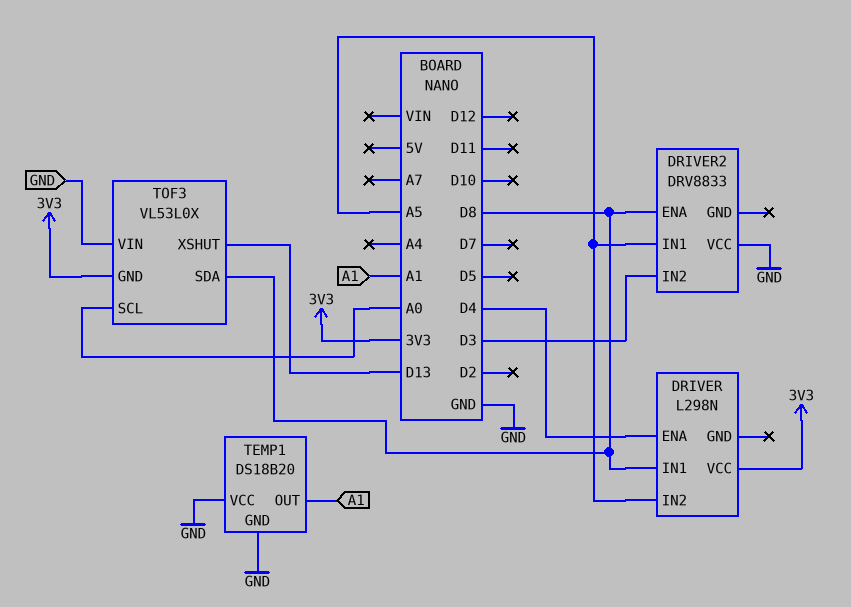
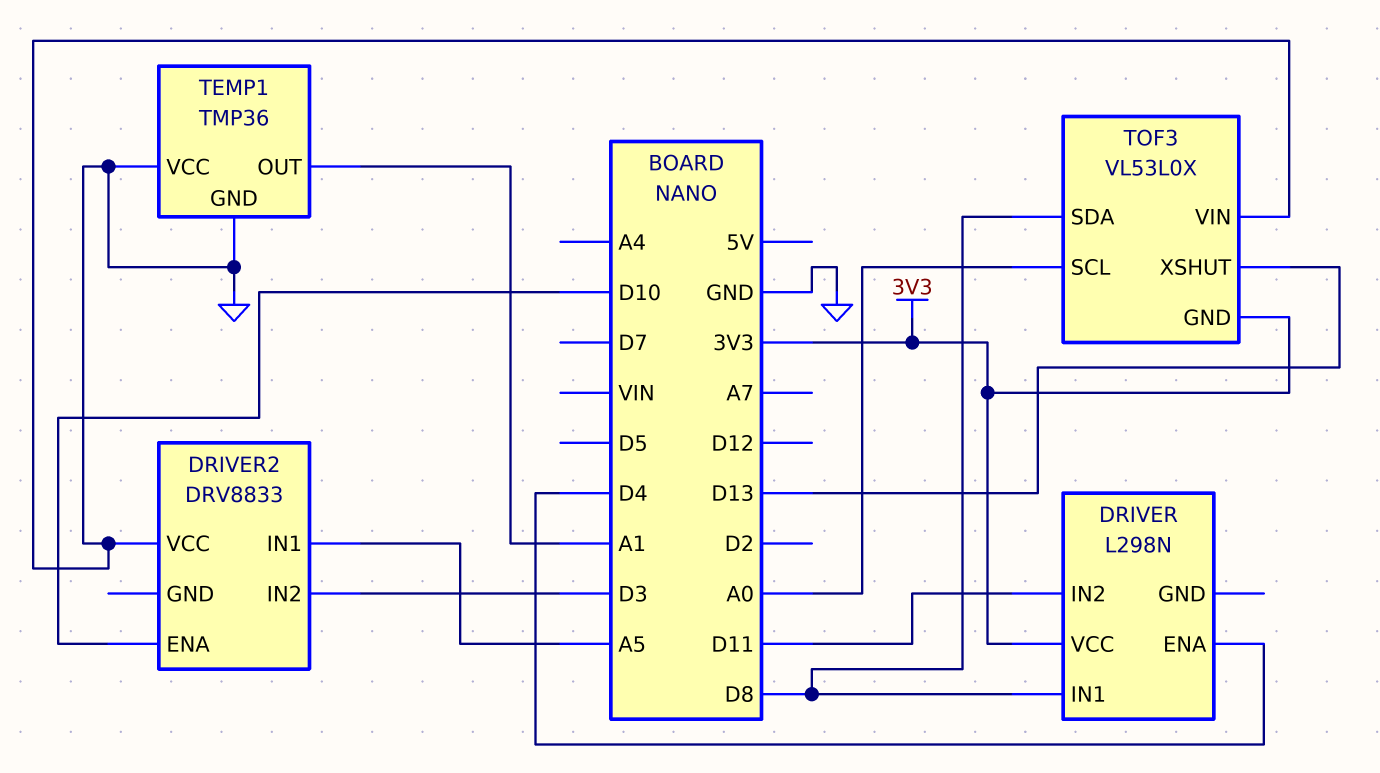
DRIVER pin IN2: A5 -> D11
DRIVER2 pin ENA: D8 -> D10
TEMP1: DS18B20 -> TMP36

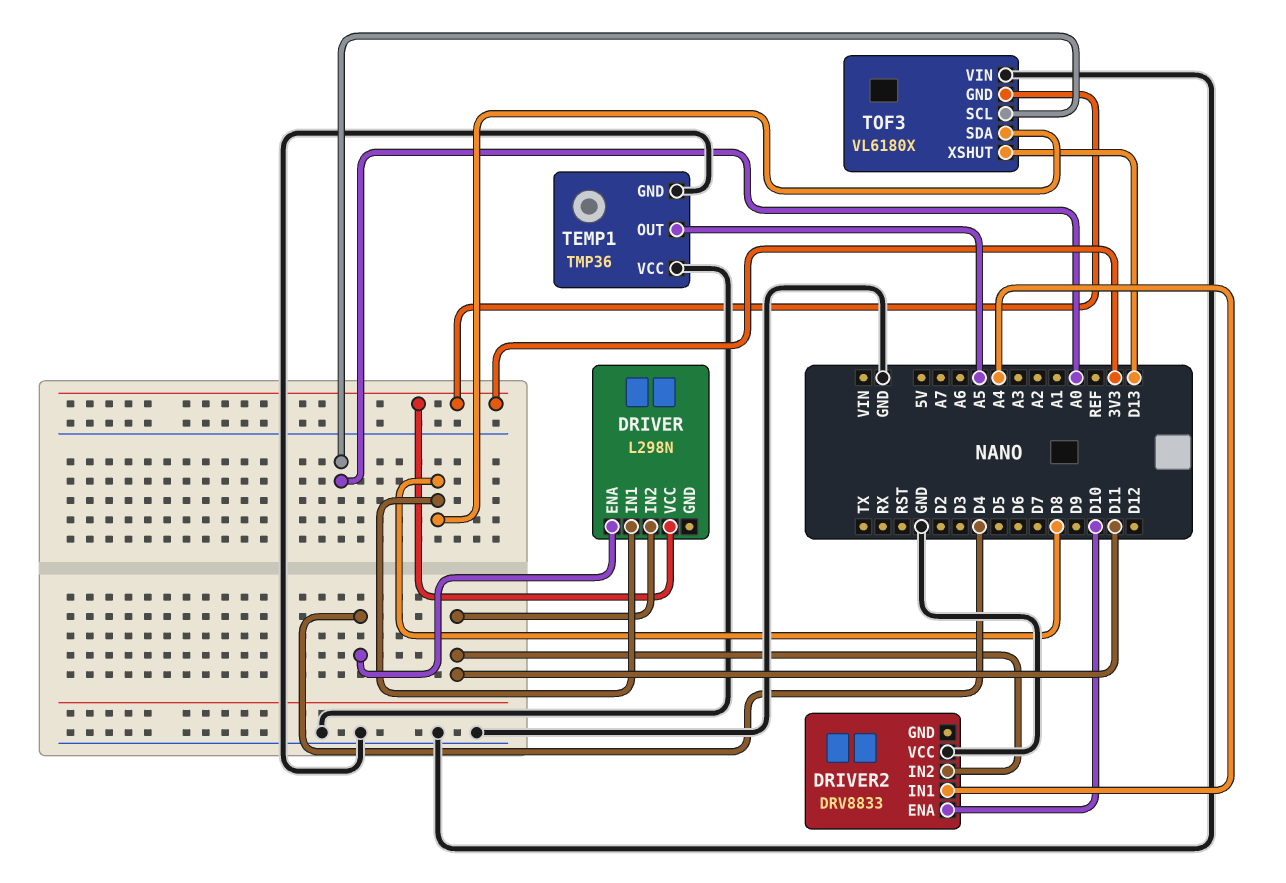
DRIVER2 pin IN1: A5 -> A4
DRIVER2 pin IN2: D3 -> D11
TEMP1 pin OUT: A1 -> A5
TOF3: VL53L0X -> VL6180X

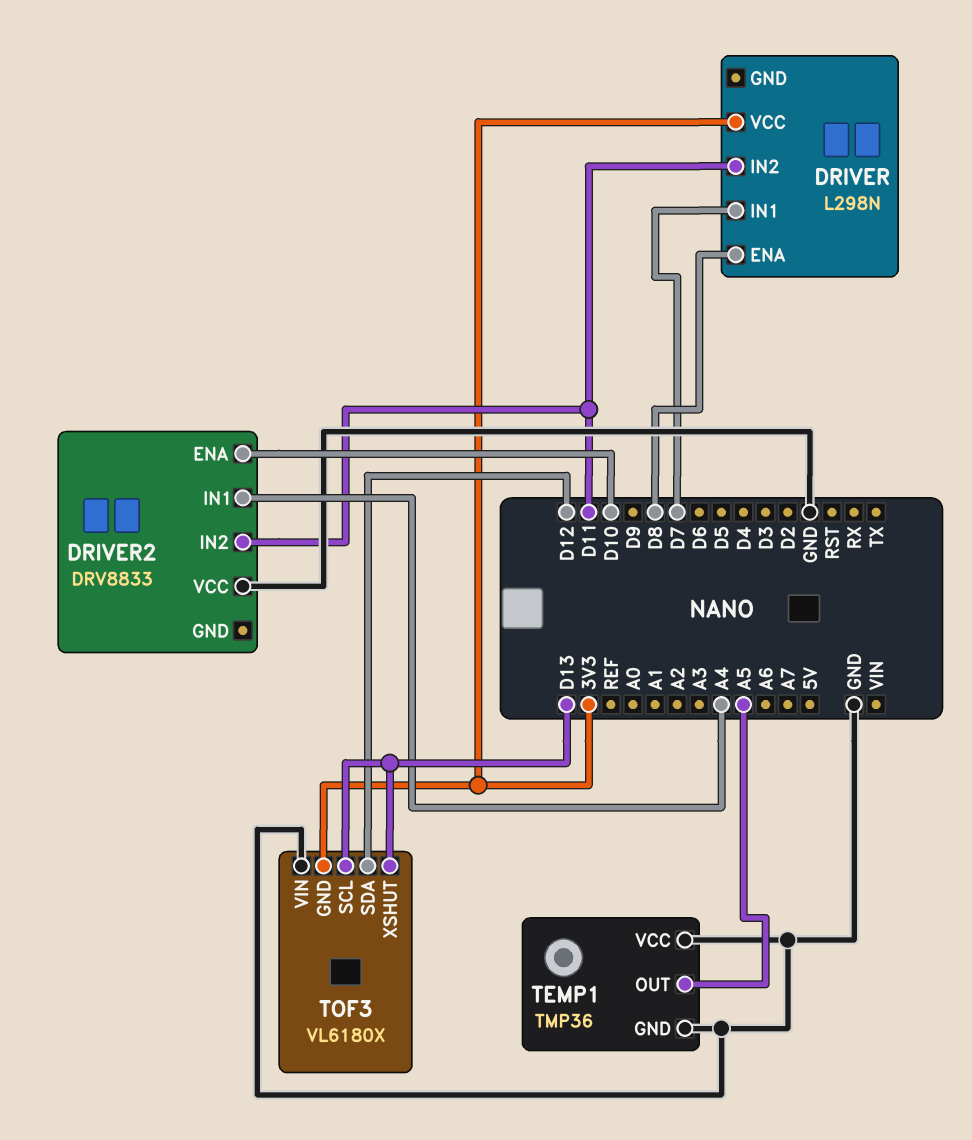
DRIVER pin ENA: D4 -> D8
DRIVER pin IN1: D8 -> D7
TOF3 pin SCL: A0 -> D13
TOF3 pin SDA: D8 -> D12

